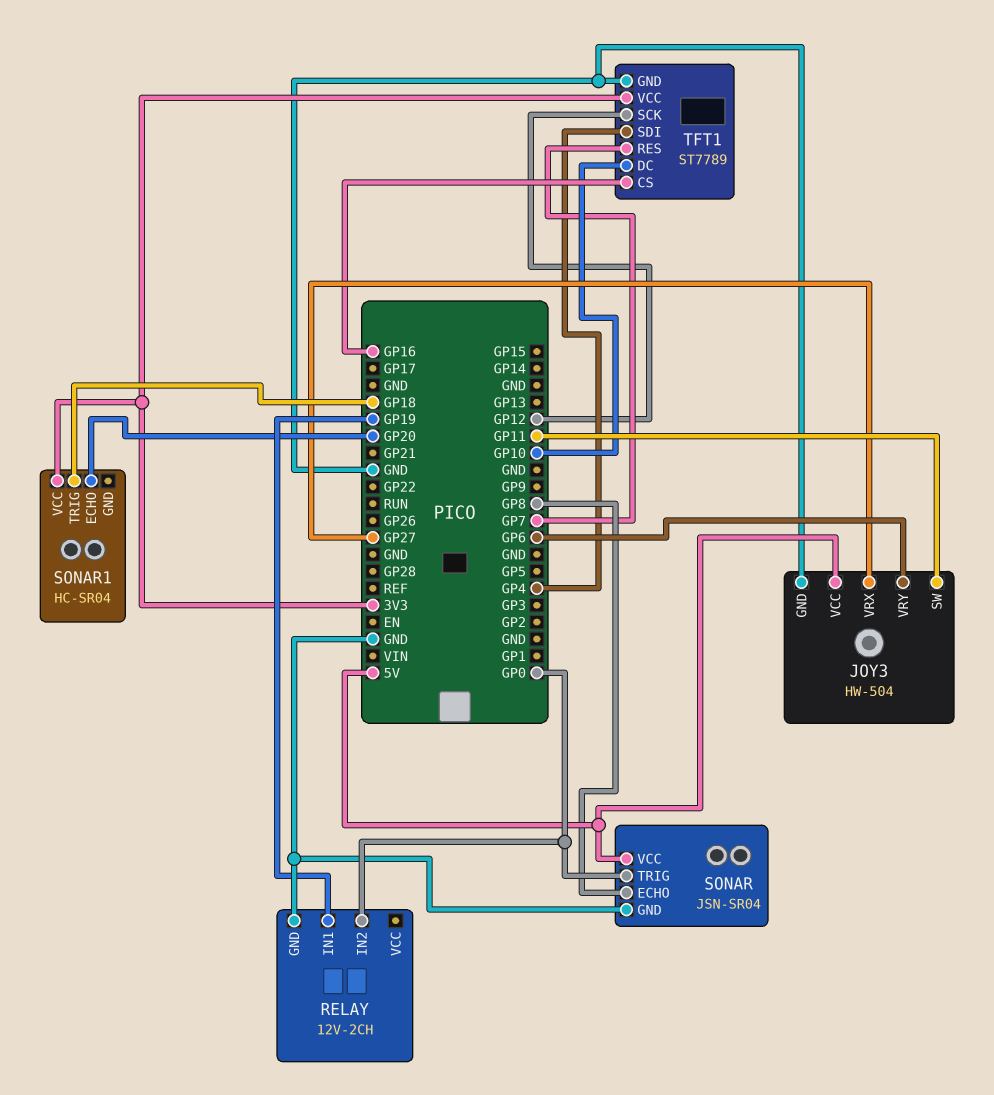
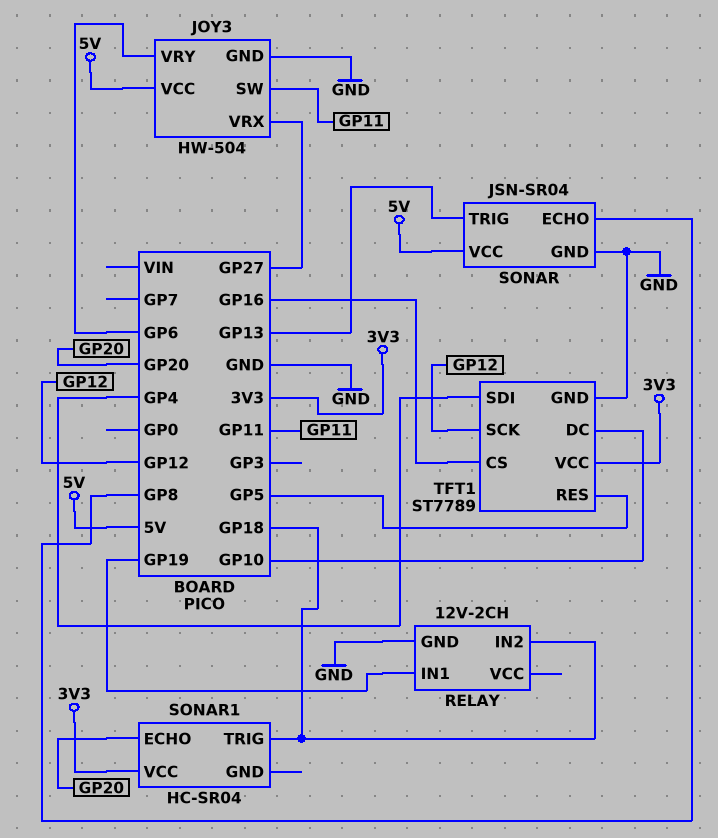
RELAY pin IN2: GP0 -> GP18
SONAR pin TRIG: GP0 -> GP13
TFT1 pin RES: GP7 -> GP5

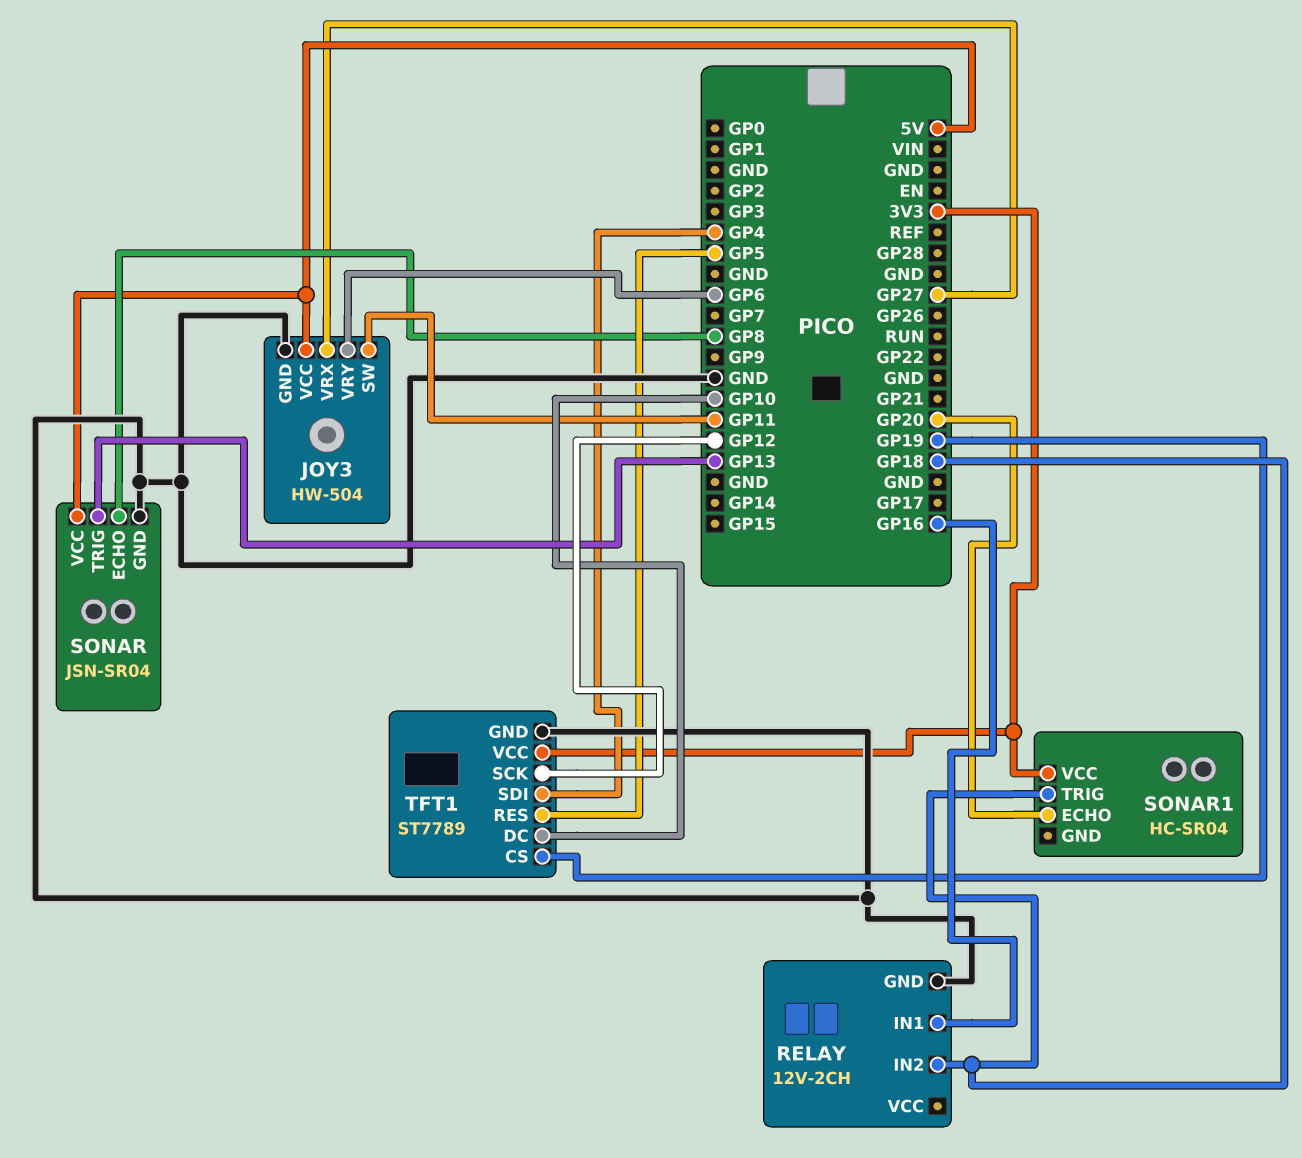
RELAY pin IN1: GP19 -> GP16
TFT1 pin CS: GP16 -> GP19

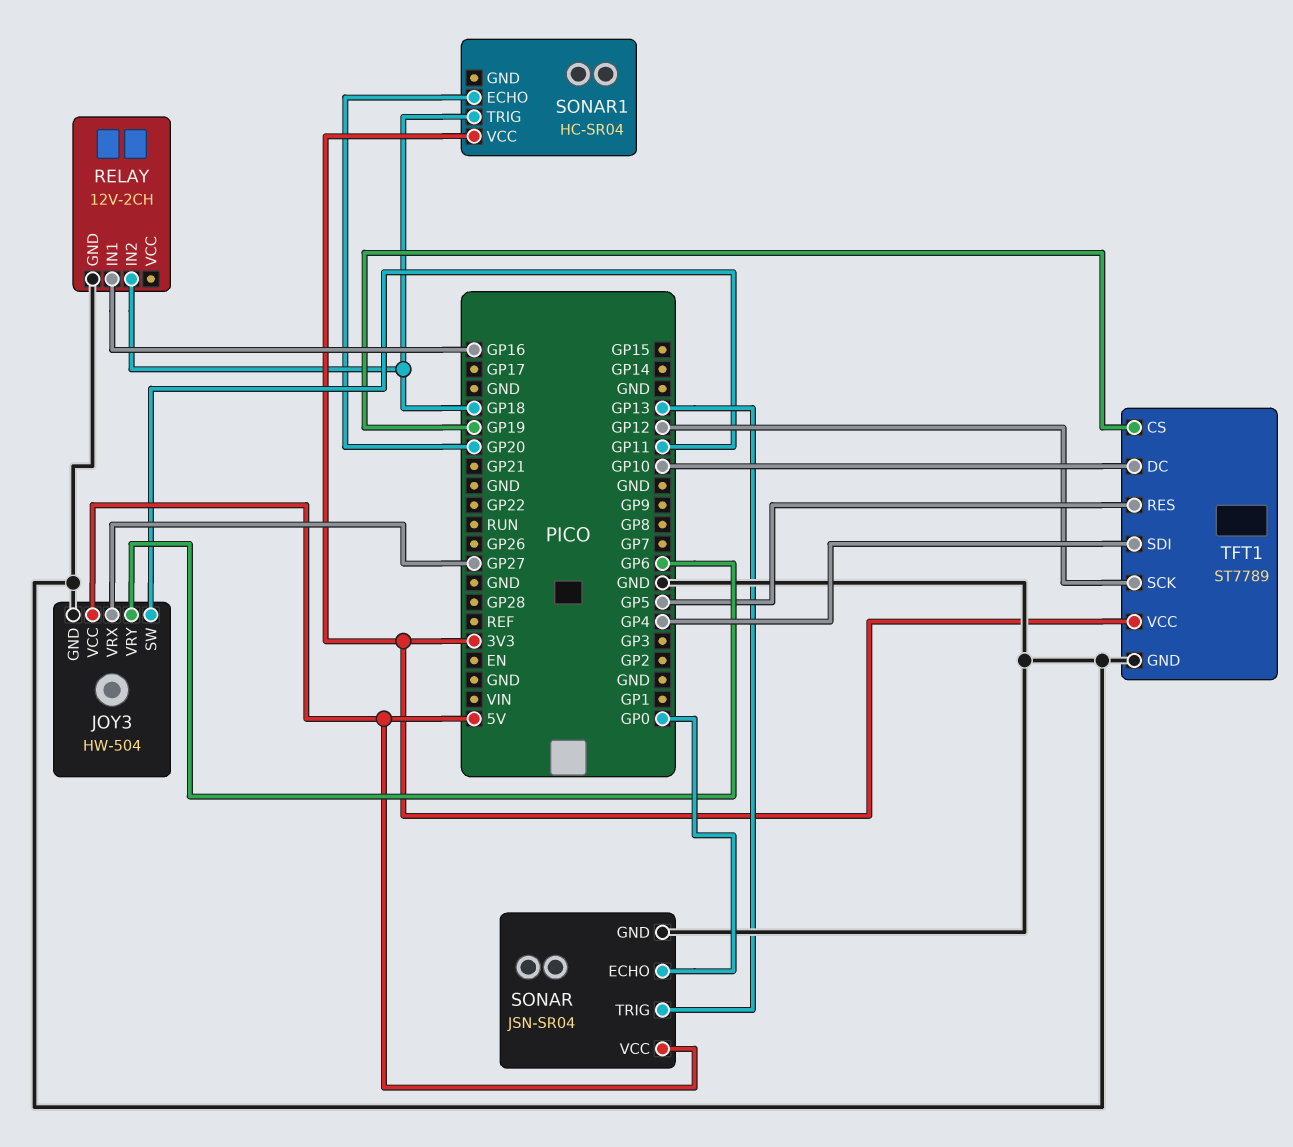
SONAR pin ECHO: GP8 -> GP0

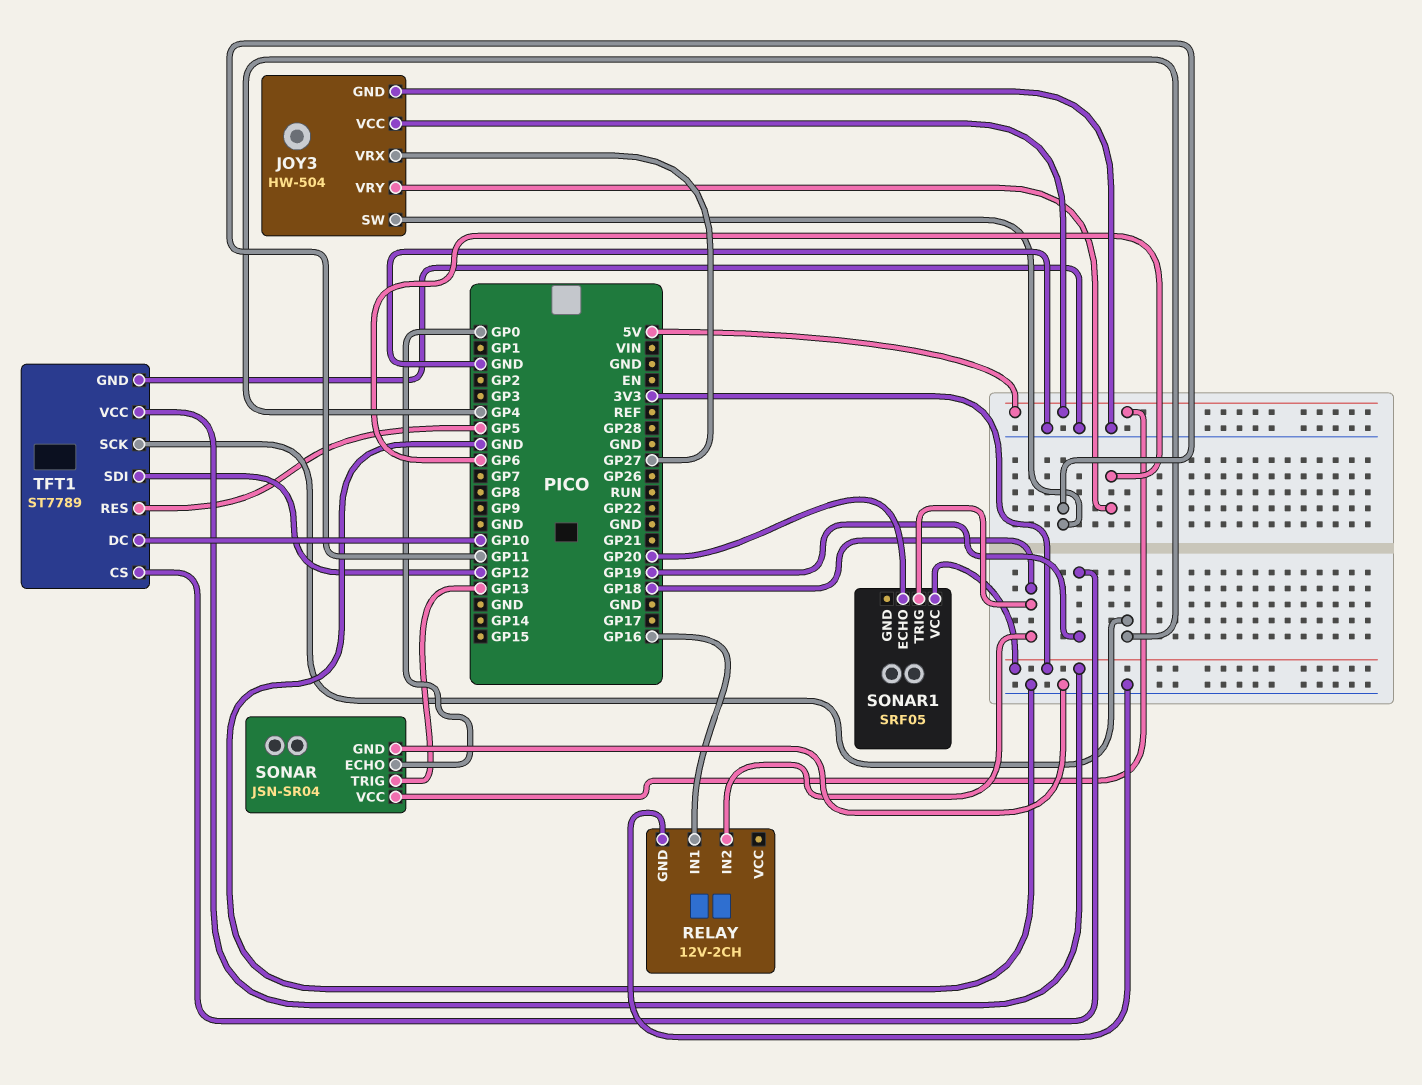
SONAR1: HC-SR04 -> SRF05
TFT1 pin SCK: GP12 -> GP4
TFT1 pin SDI: GP4 -> GP12

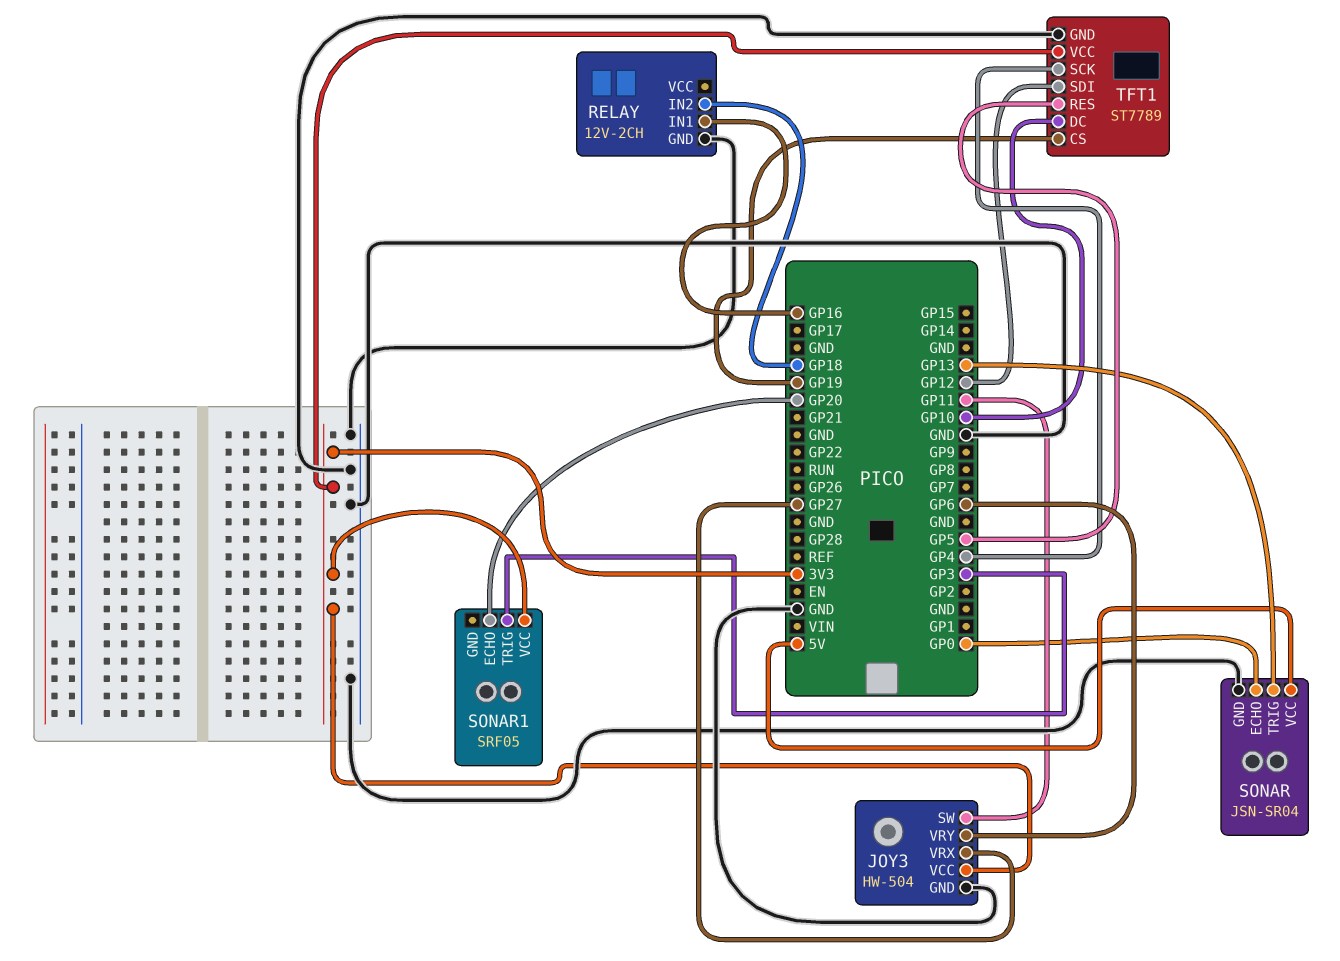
JOY3 pin VCC: 5V -> 3V3
SONAR1 pin TRIG: GP18 -> GP3

